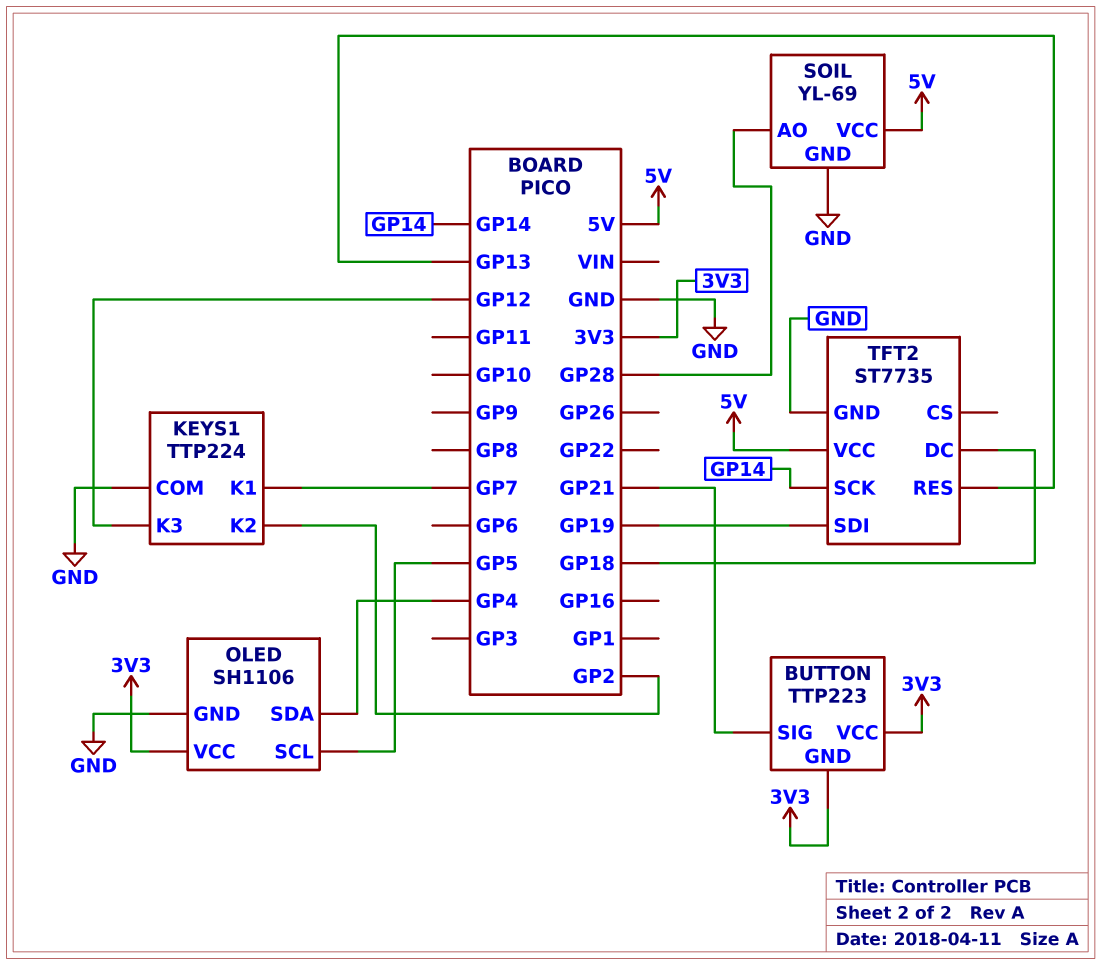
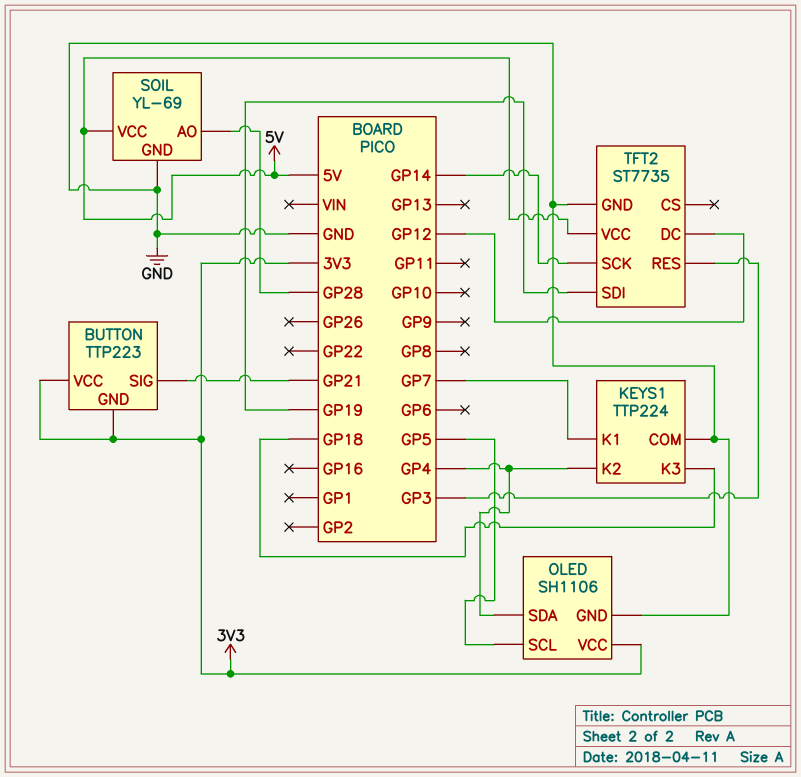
KEYS1 pin K2: GP2 -> GP4
KEYS1 pin K3: GP12 -> GP18
TFT2 pin DC: GP18 -> GP12
TFT2 pin RES: GP13 -> GP3

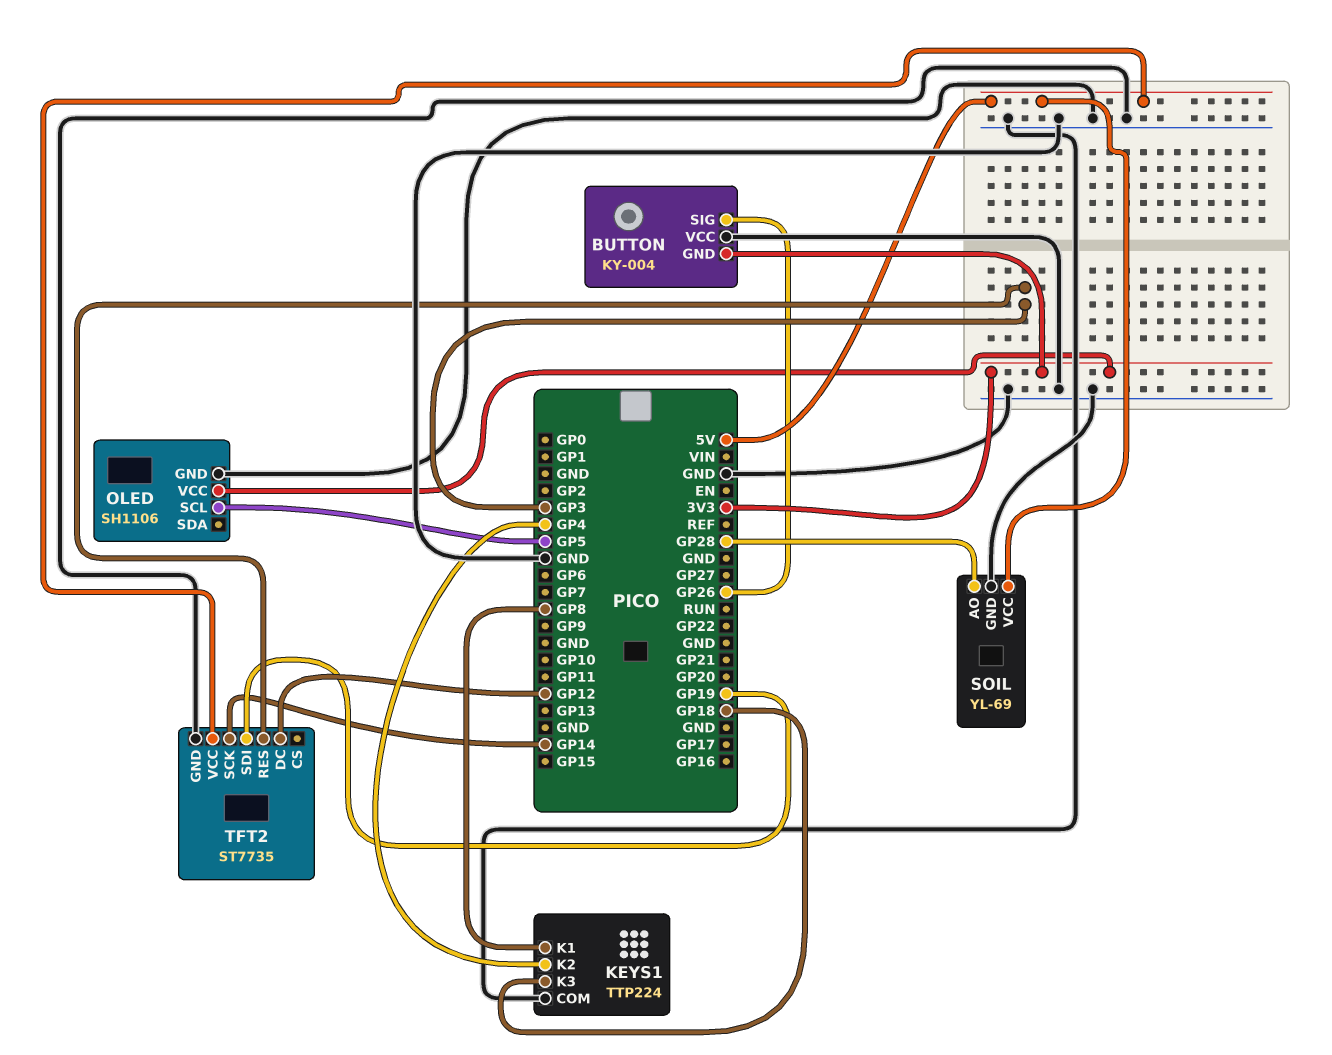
BUTTON: TTP223 -> KY-004
BUTTON pin SIG: GP21 -> GP26
BUTTON pin VCC: 3V3 -> GND
KEYS1 pin K1: GP7 -> GP8
OLED pin SDA: GP4 -> none

